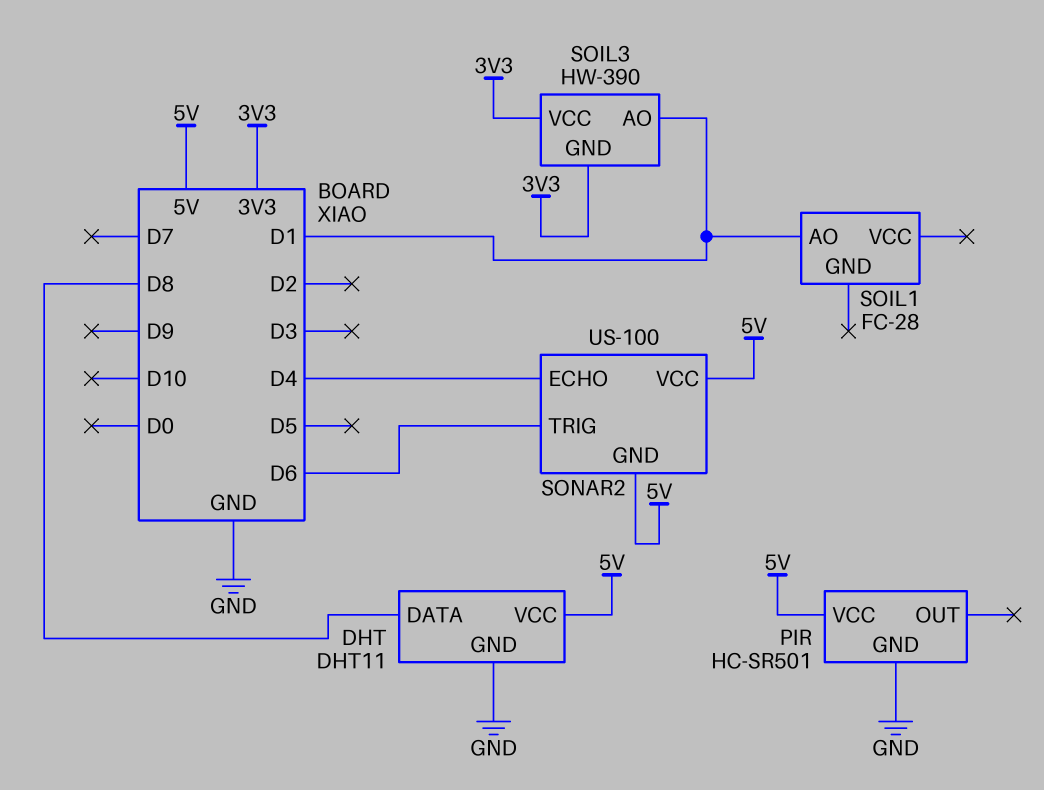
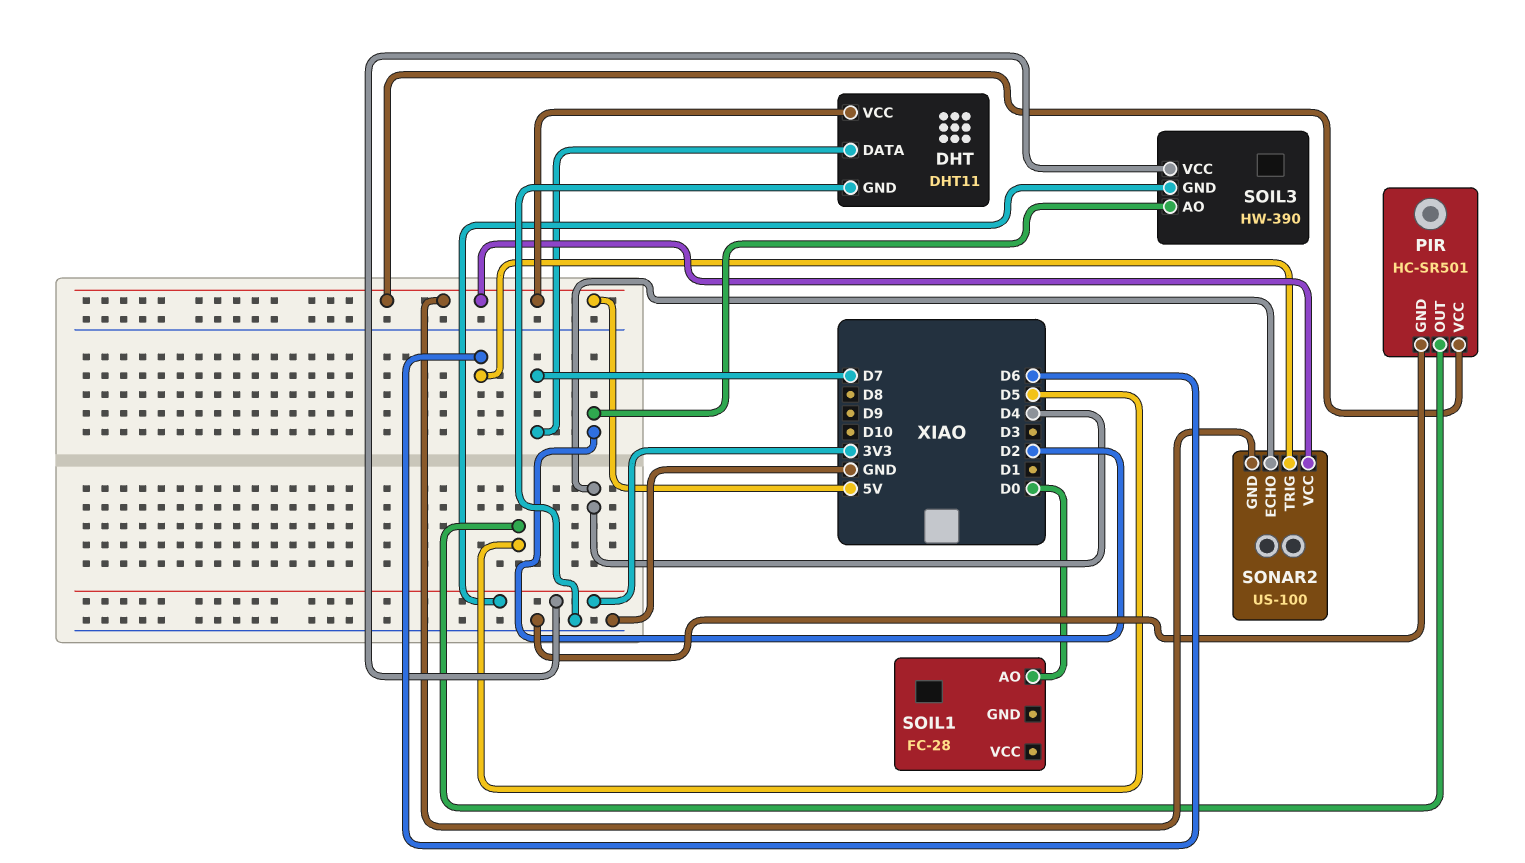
DHT pin DATA: D8 -> D7
PIR pin OUT: none -> D5
SOIL1 pin AO: D1 -> D0
SOIL3 pin AO: D1 -> D2

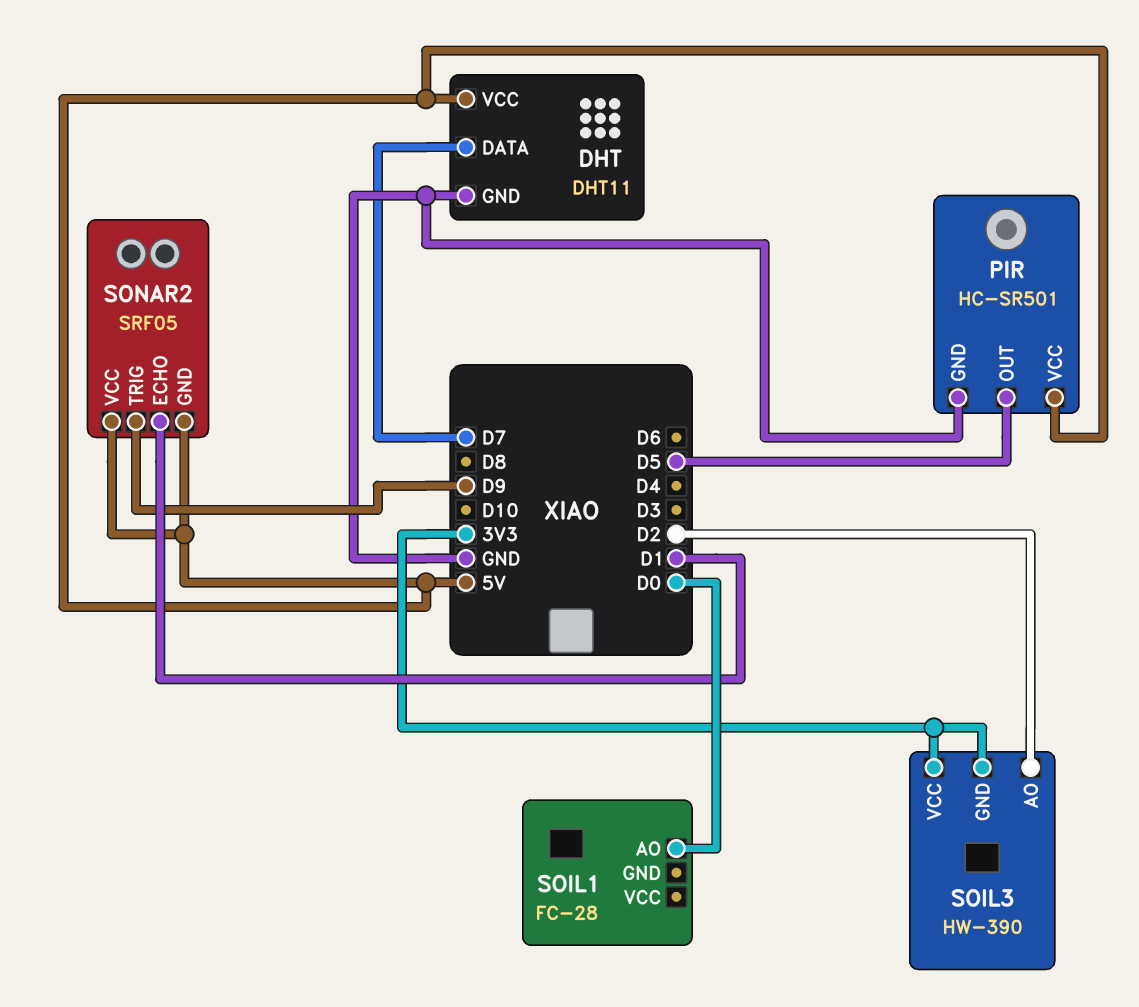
SONAR2: US-100 -> SRF05
SONAR2 pin ECHO: D4 -> D1
SONAR2 pin TRIG: D6 -> D9

